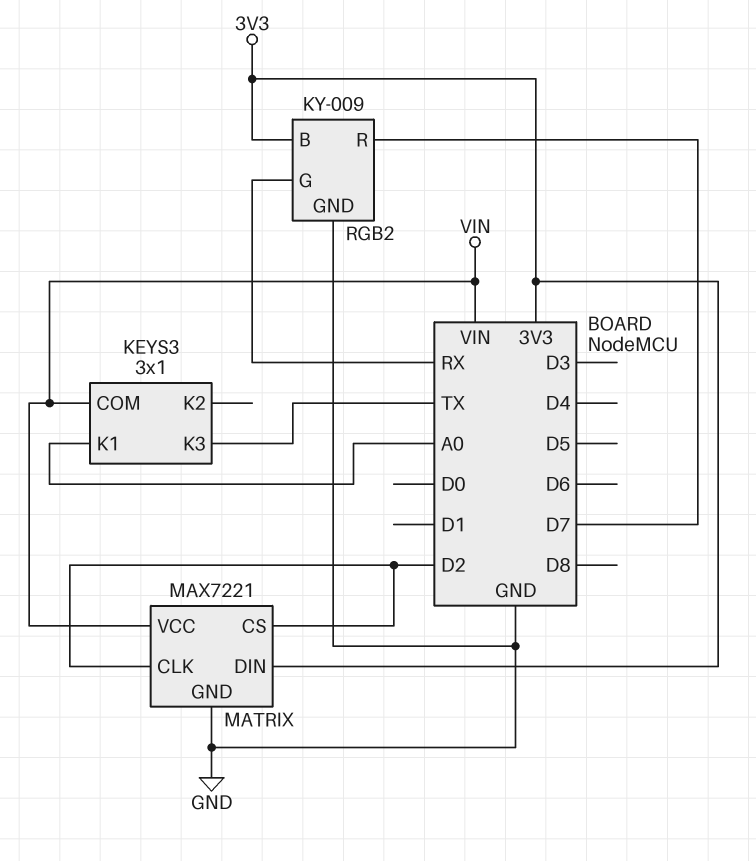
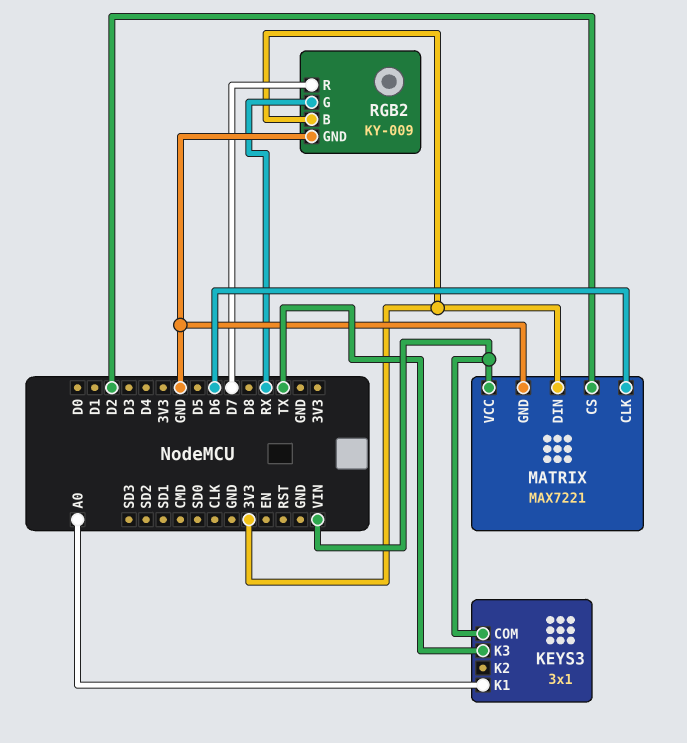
MATRIX pin CLK: D2 -> D6

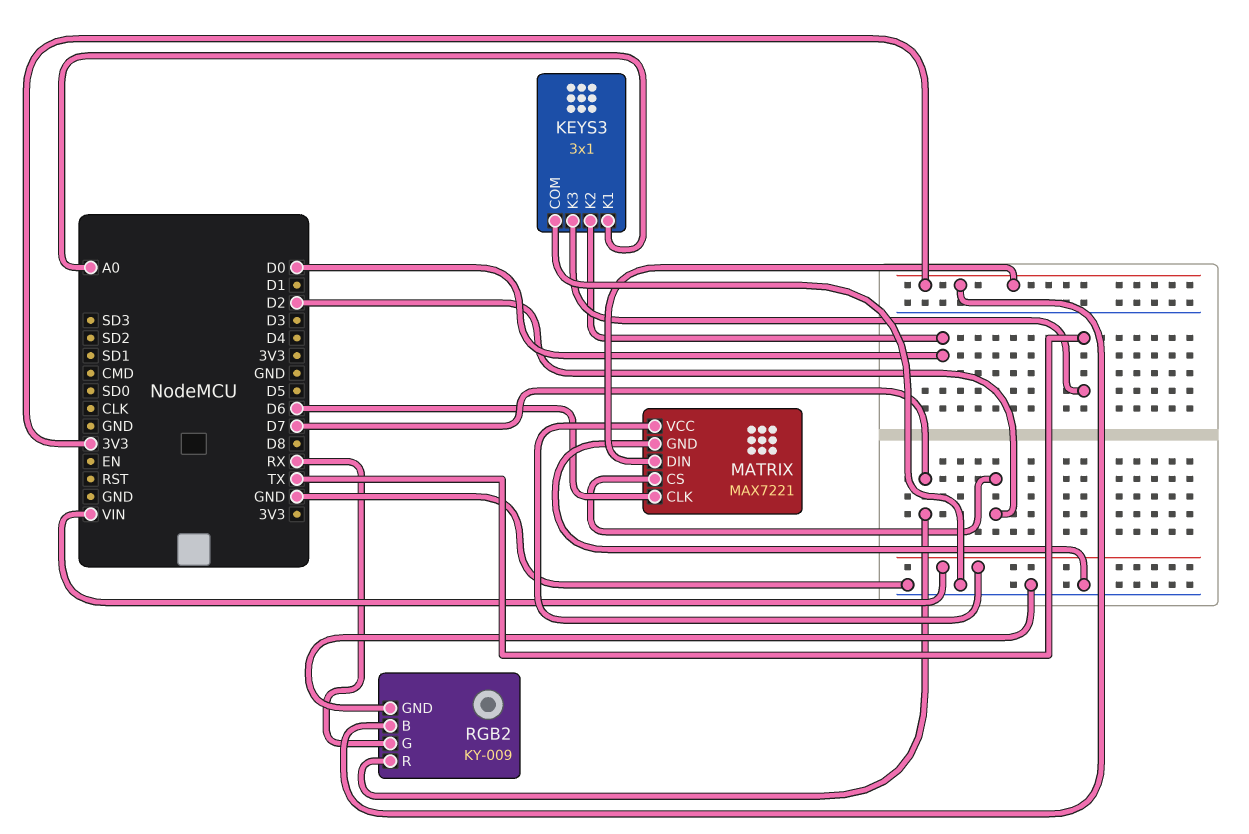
KEYS3 pin COM: VIN -> GND
KEYS3 pin K2: none -> D0

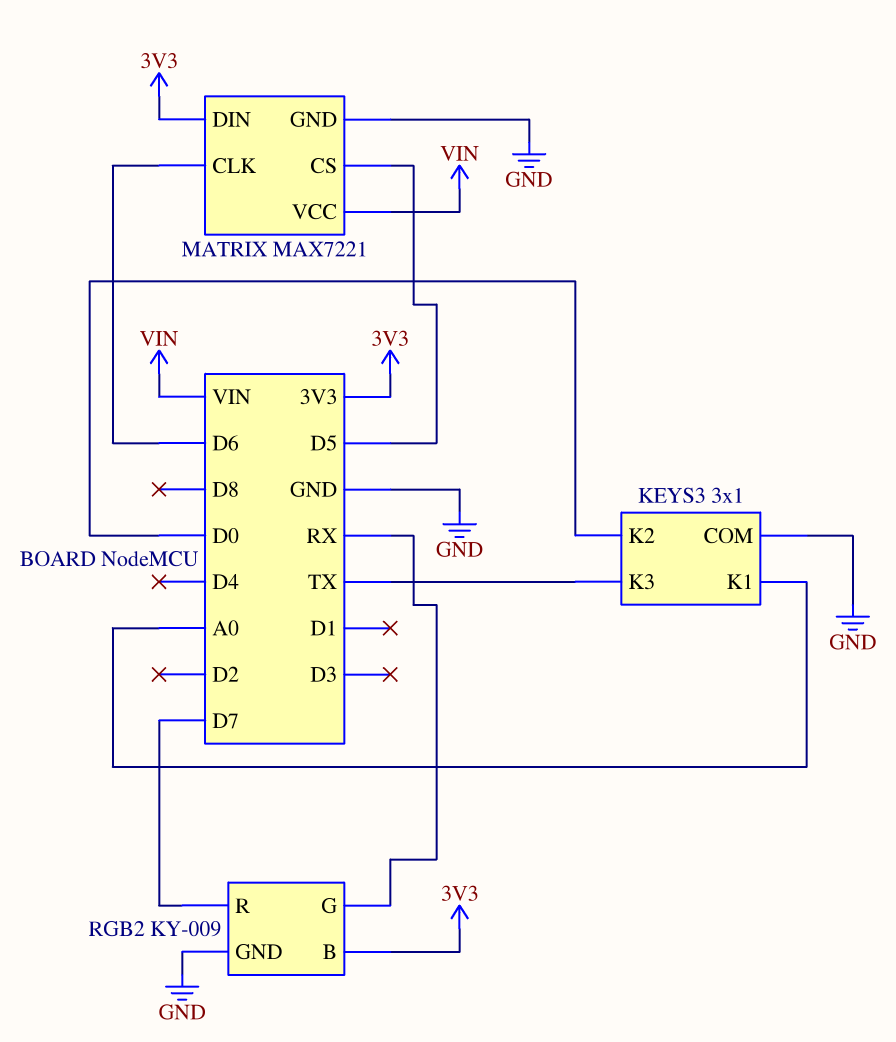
MATRIX pin CS: D2 -> D5

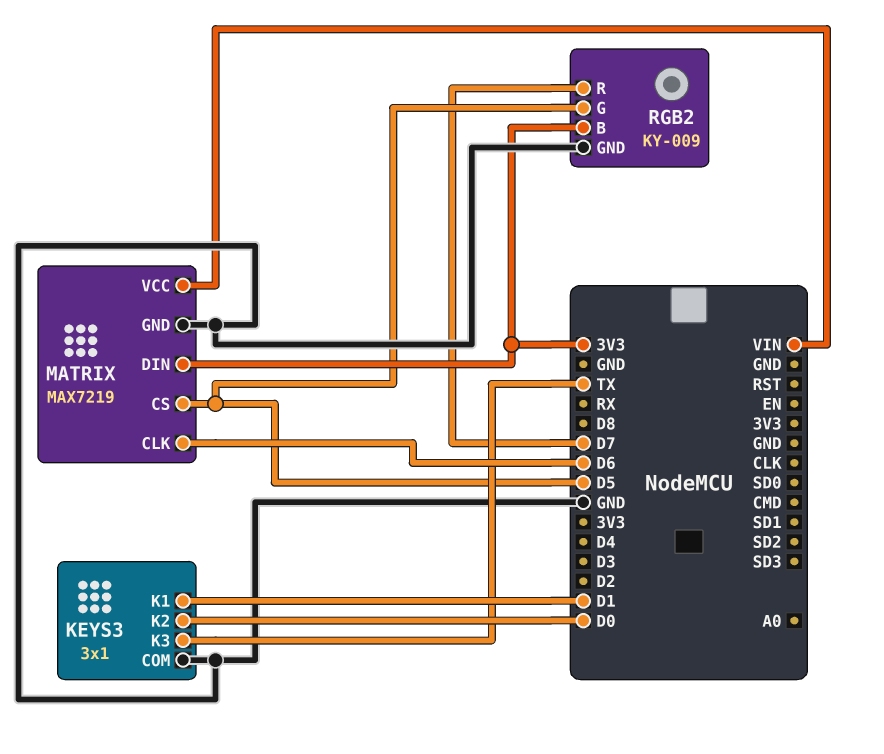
KEYS3 pin K1: A0 -> D1
MATRIX: MAX7221 -> MAX7219
RGB2 pin G: RX -> D5

